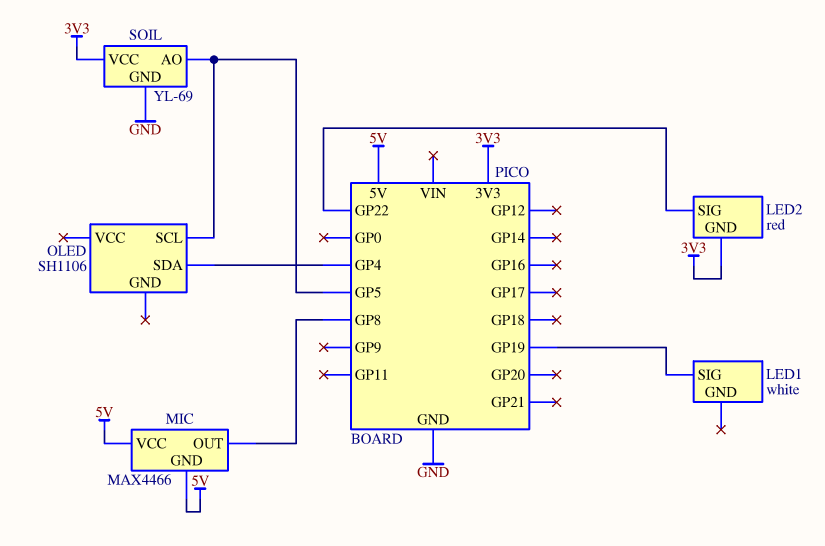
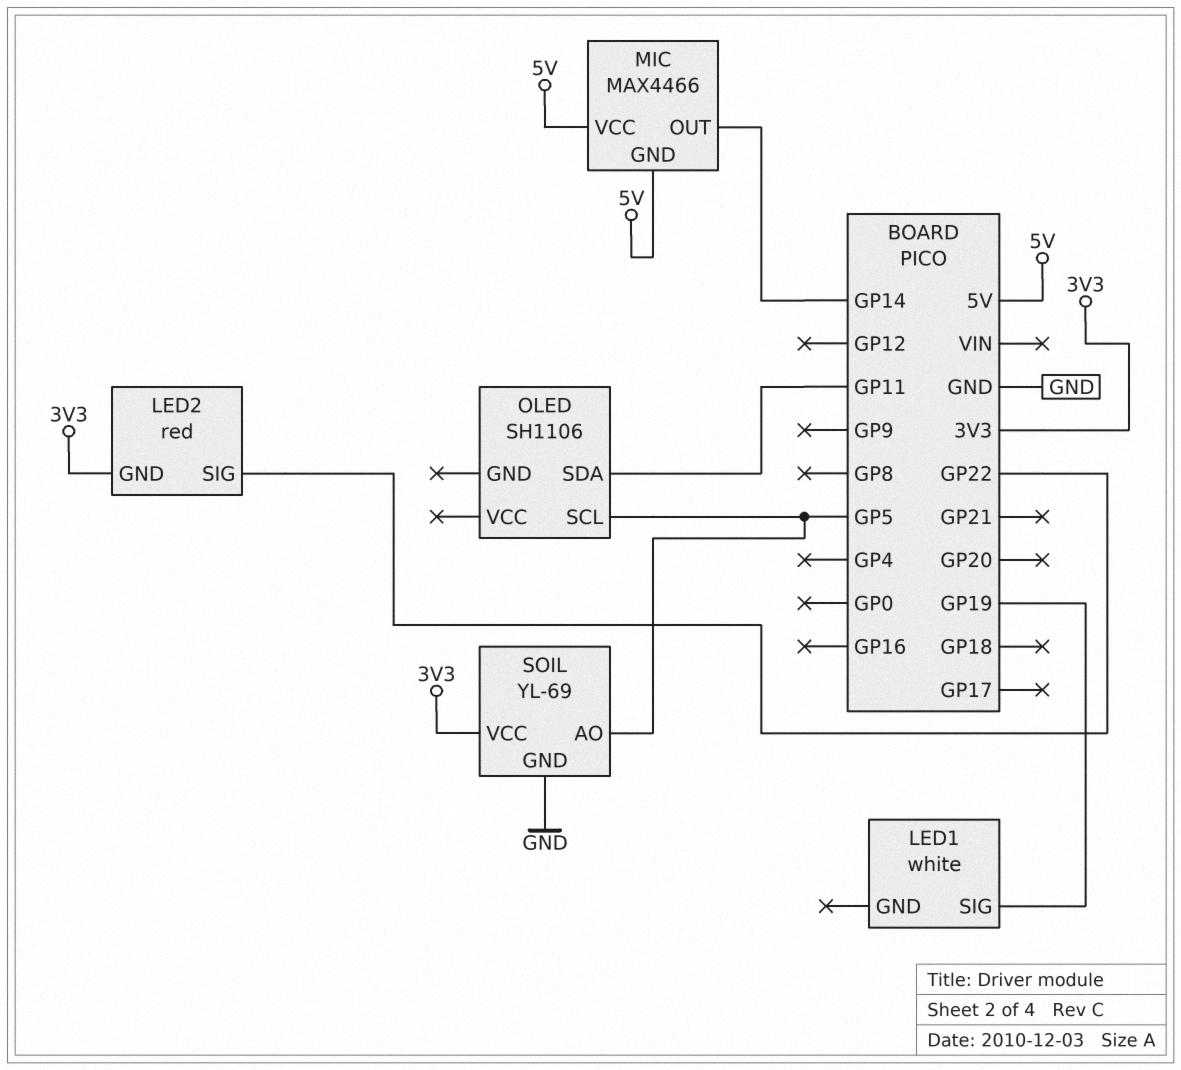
MIC pin OUT: GP8 -> GP14
OLED pin SDA: GP4 -> GP11

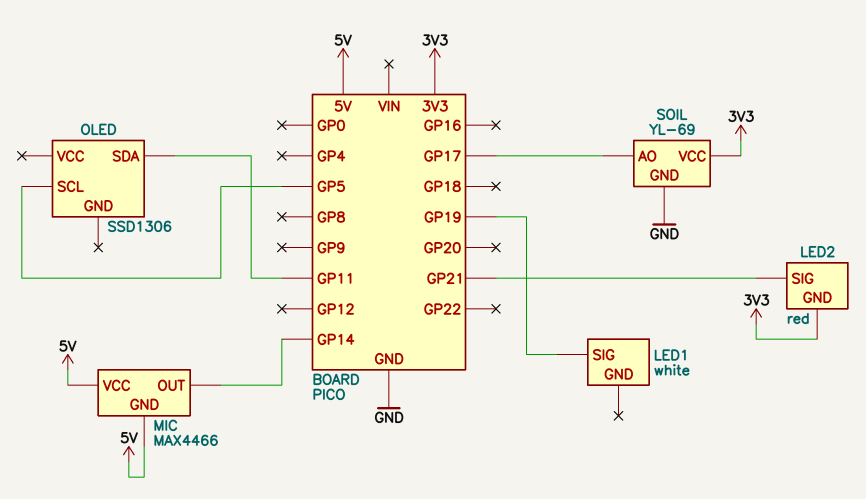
LED2 pin SIG: GP22 -> GP21
OLED: SH1106 -> SSD1306
SOIL pin AO: GP5 -> GP17

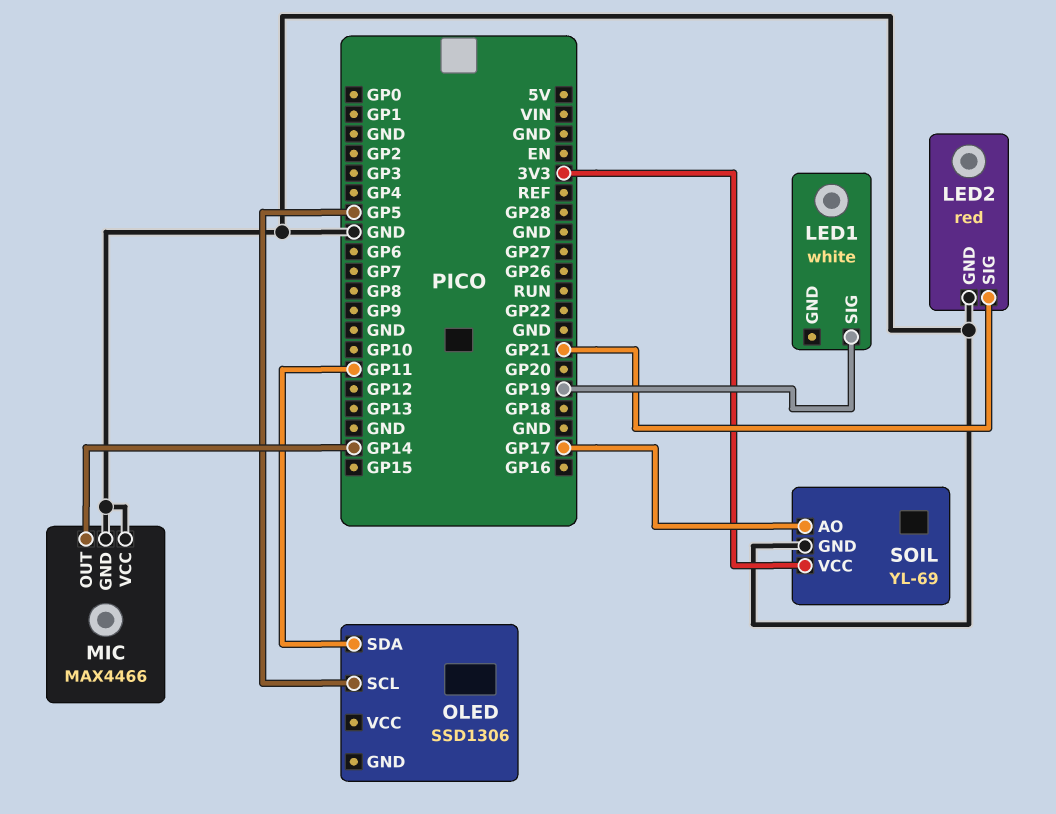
LED2 pin GND: 3V3 -> GND
MIC pin GND: 5V -> GND
MIC pin VCC: 5V -> GND

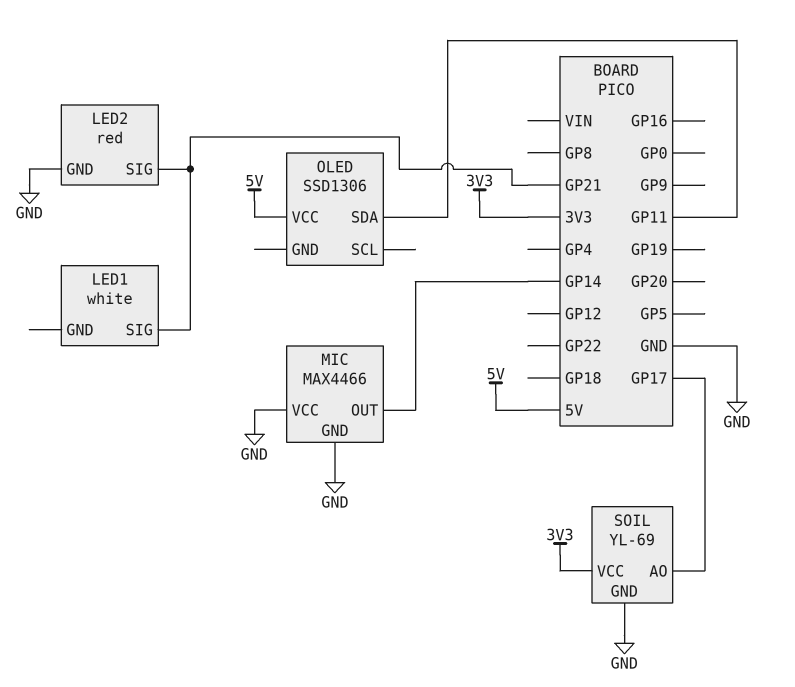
LED1 pin SIG: GP19 -> GP21
OLED pin SCL: GP5 -> none
OLED pin VCC: none -> 5V

